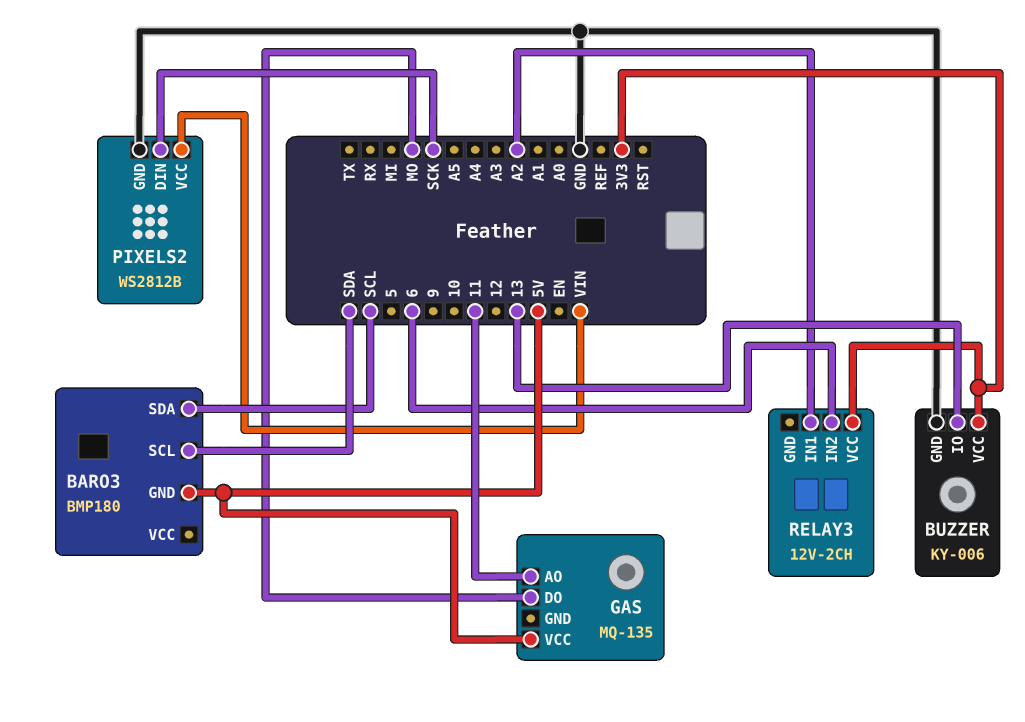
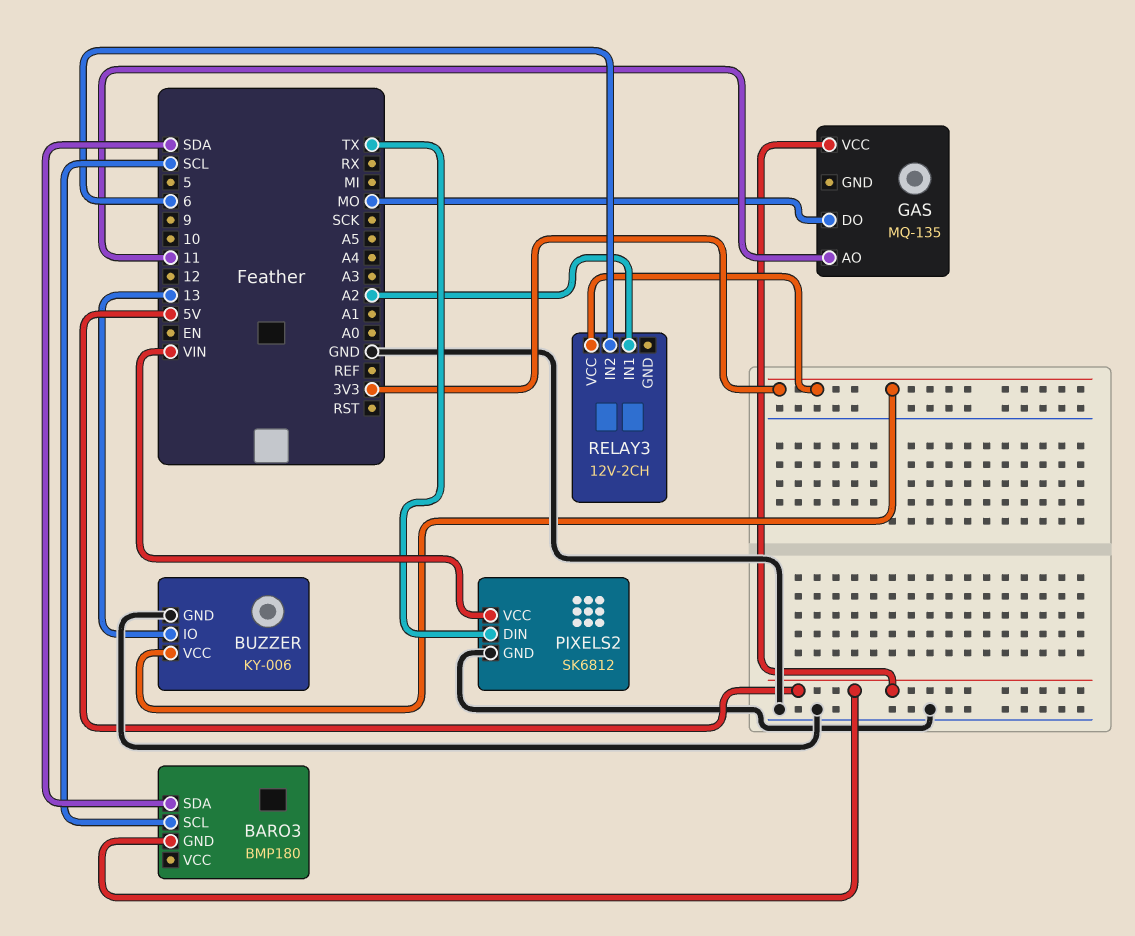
BARO3 pin SCL: SDA -> SCL
BARO3 pin SDA: SCL -> SDA
PIXELS2: WS2812B -> SK6812
PIXELS2 pin DIN: SCK -> TX

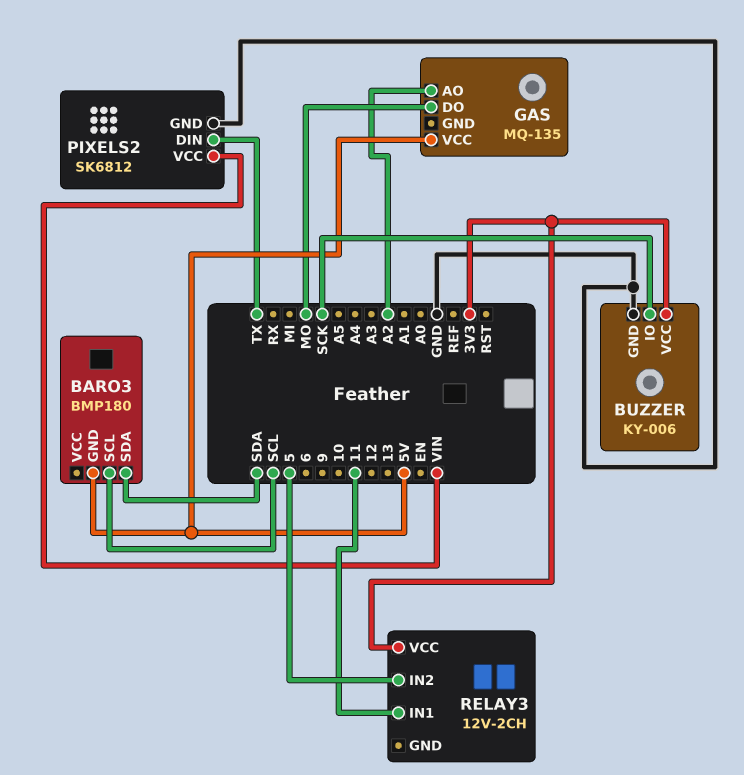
BUZZER pin IO: 13 -> SCK
GAS pin AO: 11 -> A2
RELAY3 pin IN1: A2 -> 11
RELAY3 pin IN2: 6 -> 5

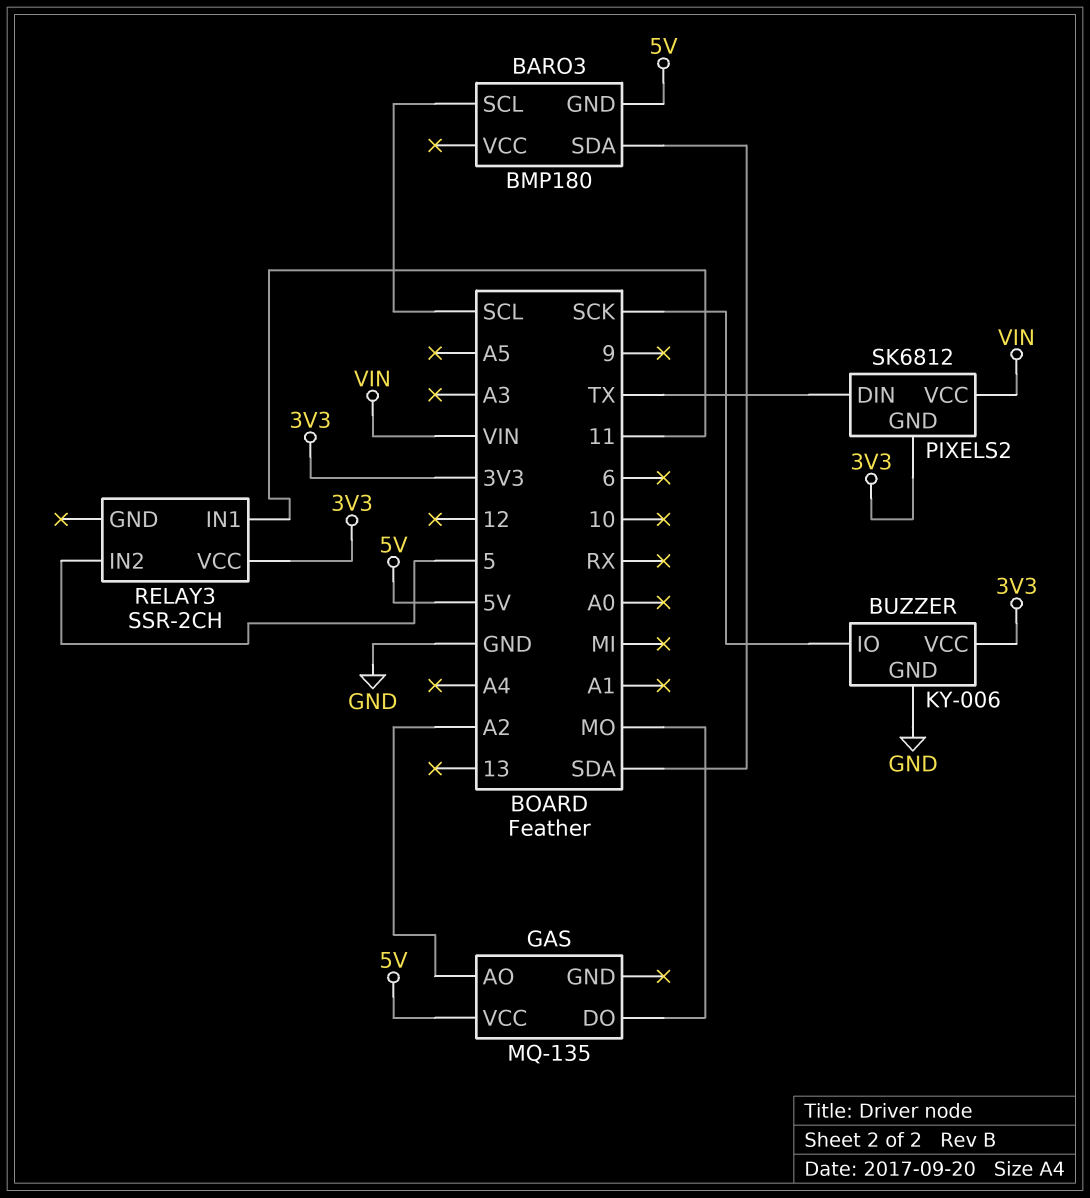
PIXELS2 pin GND: GND -> 3V3
RELAY3: 12V-2CH -> SSR-2CH

